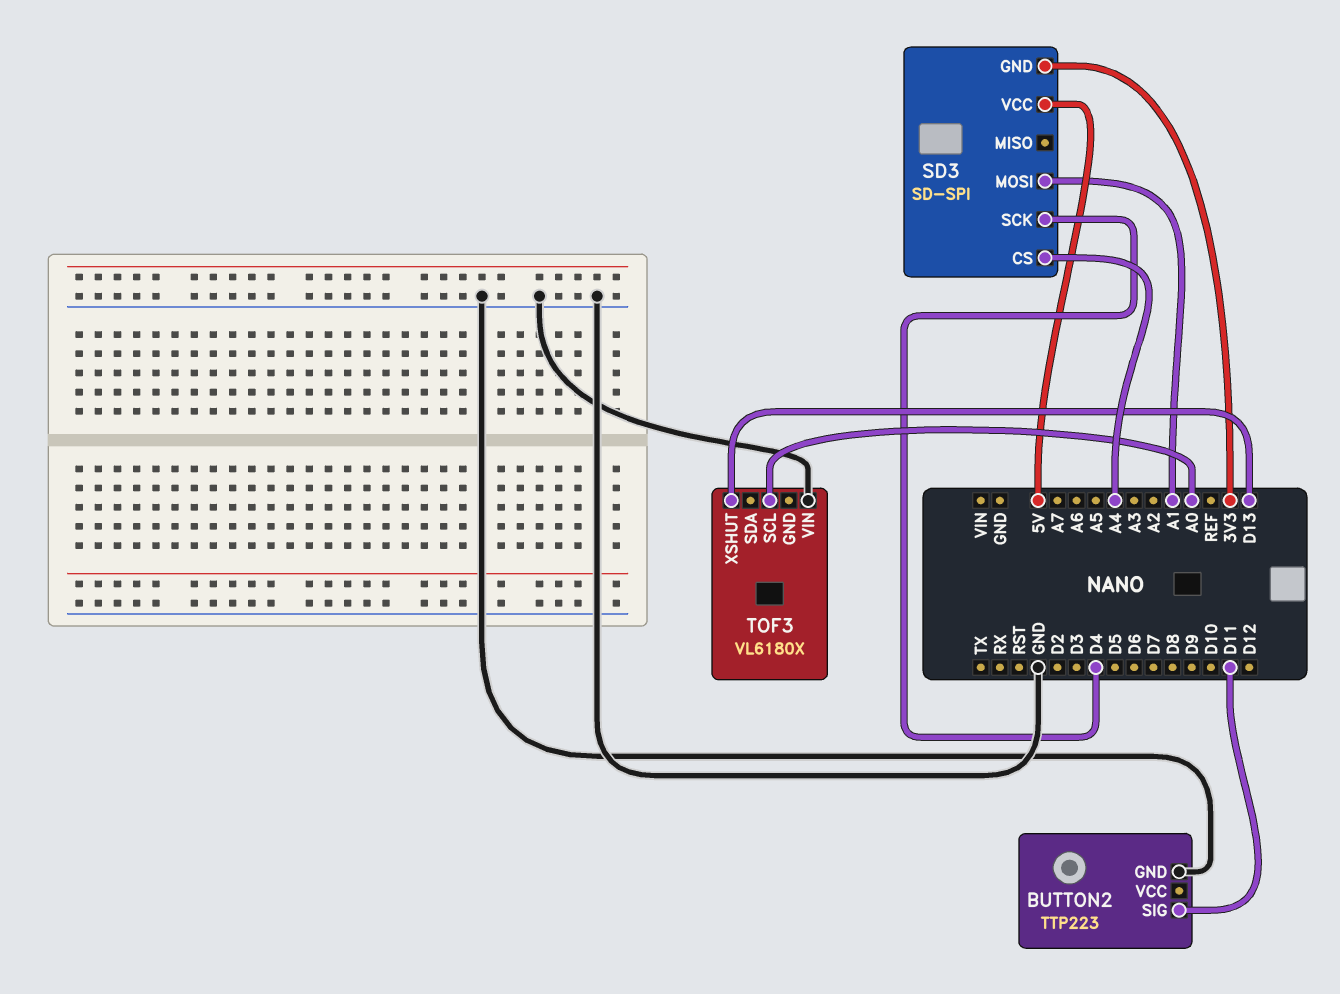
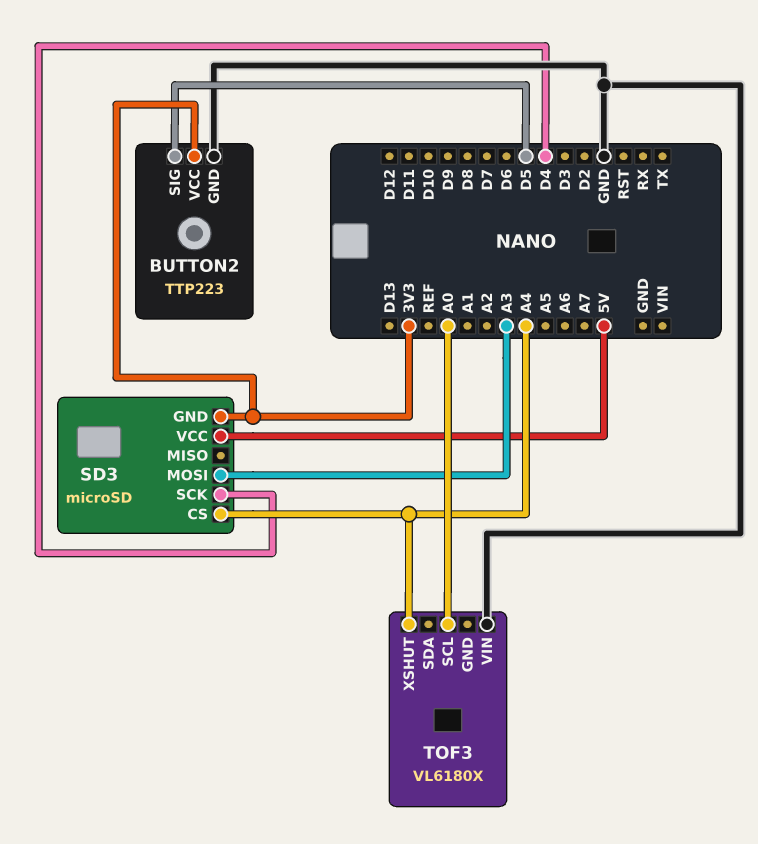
BUTTON2 pin SIG: D11 -> D5
BUTTON2 pin VCC: none -> 3V3
SD3: SD-SPI -> microSD
SD3 pin MOSI: A1 -> A3
TOF3 pin XSHUT: D13 -> A4

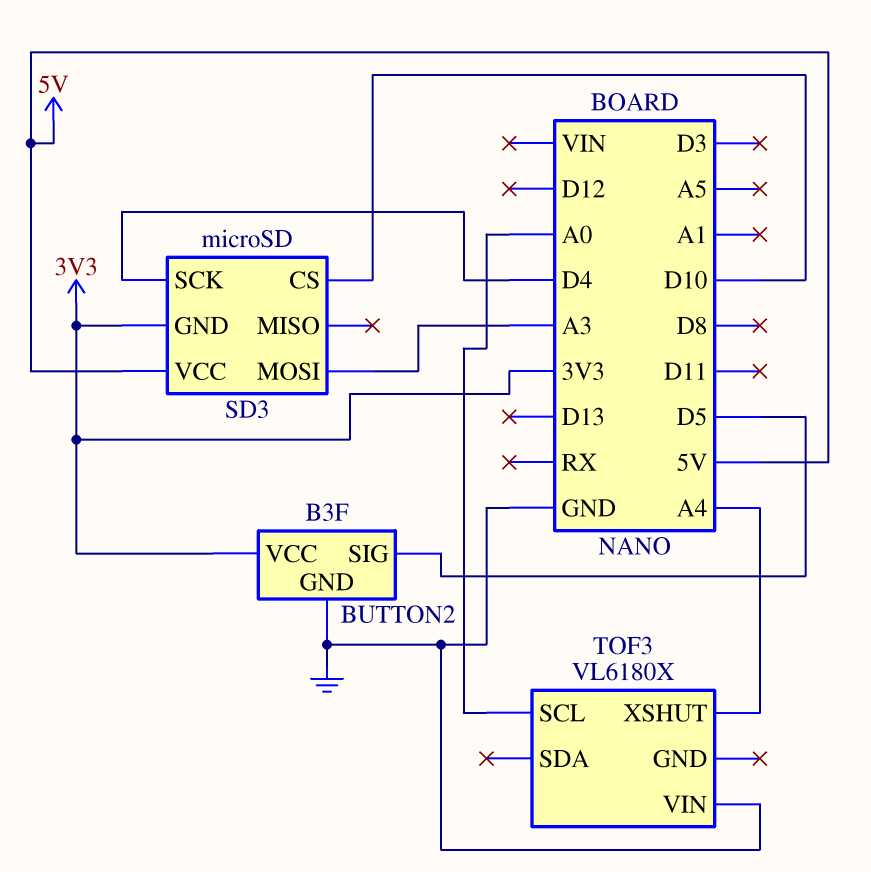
BUTTON2: TTP223 -> B3F
SD3 pin CS: A4 -> D10

